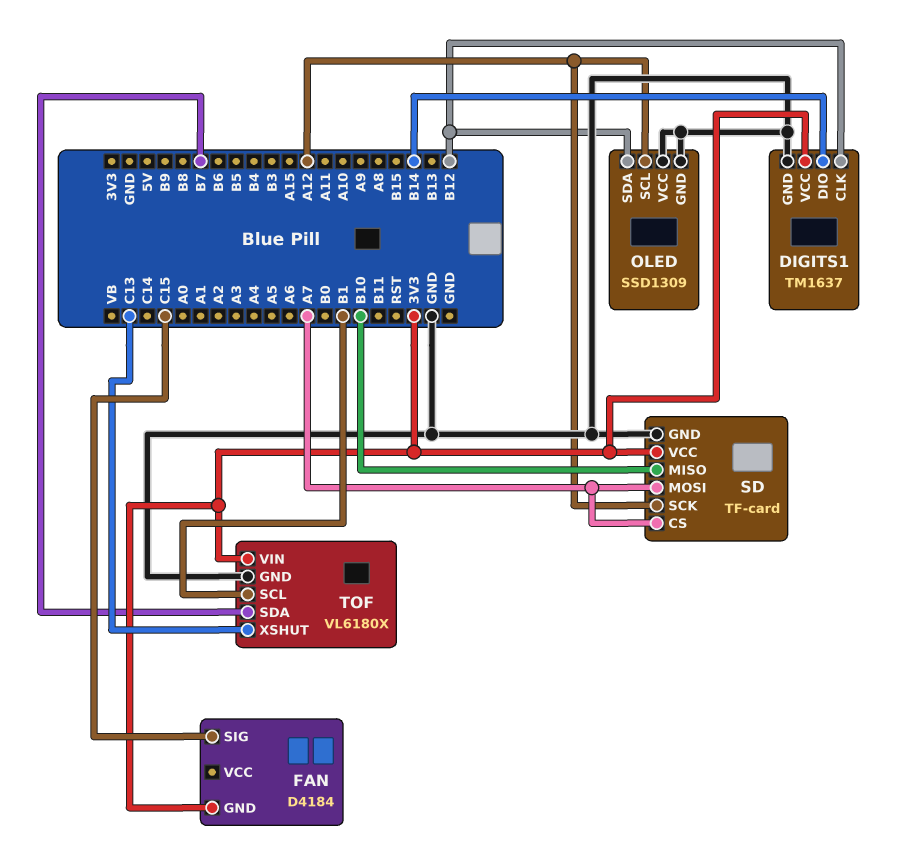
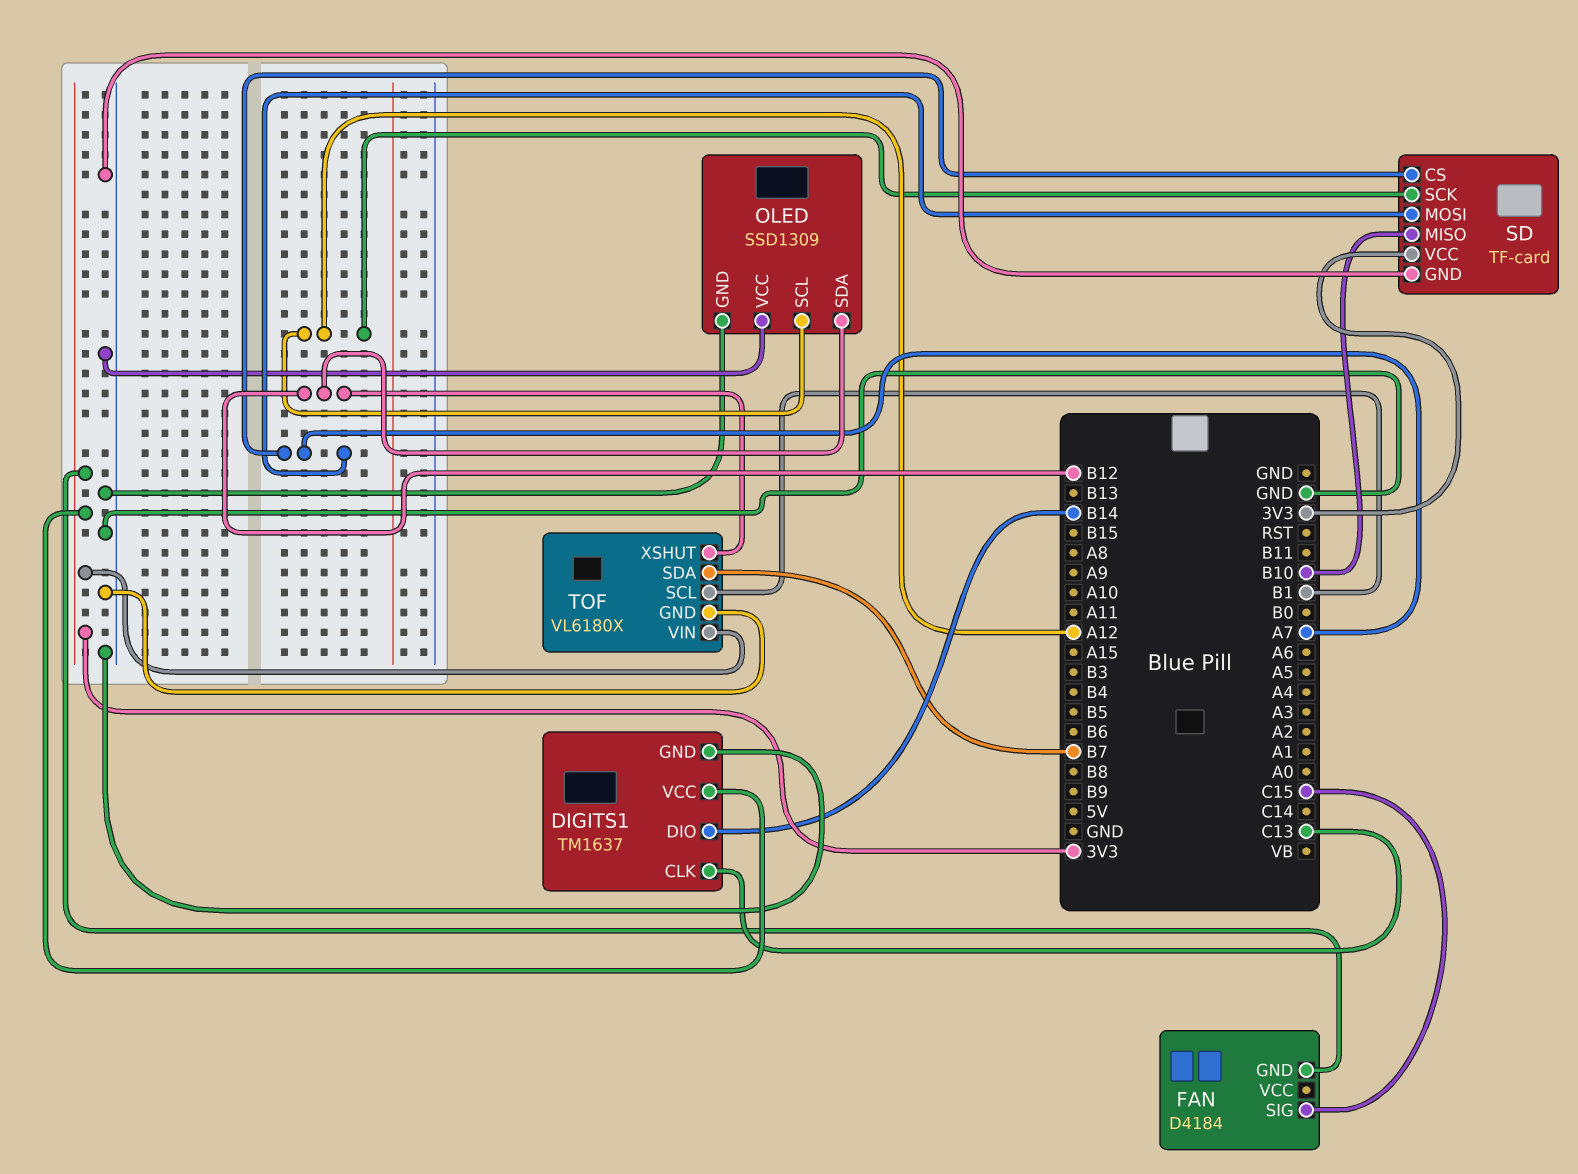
DIGITS1 pin CLK: B12 -> C13
TOF pin XSHUT: C13 -> B12

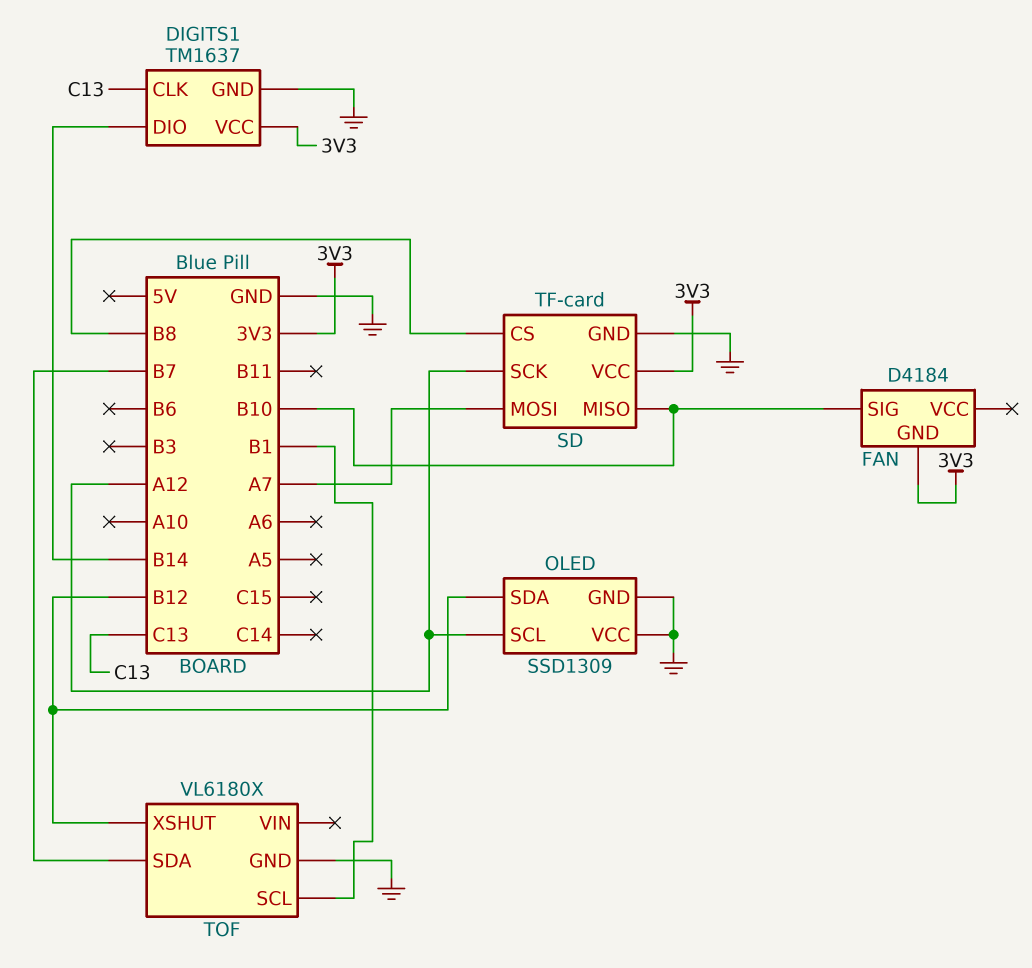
FAN pin SIG: C15 -> B10
SD pin CS: A7 -> B8
TOF pin VIN: 3V3 -> none

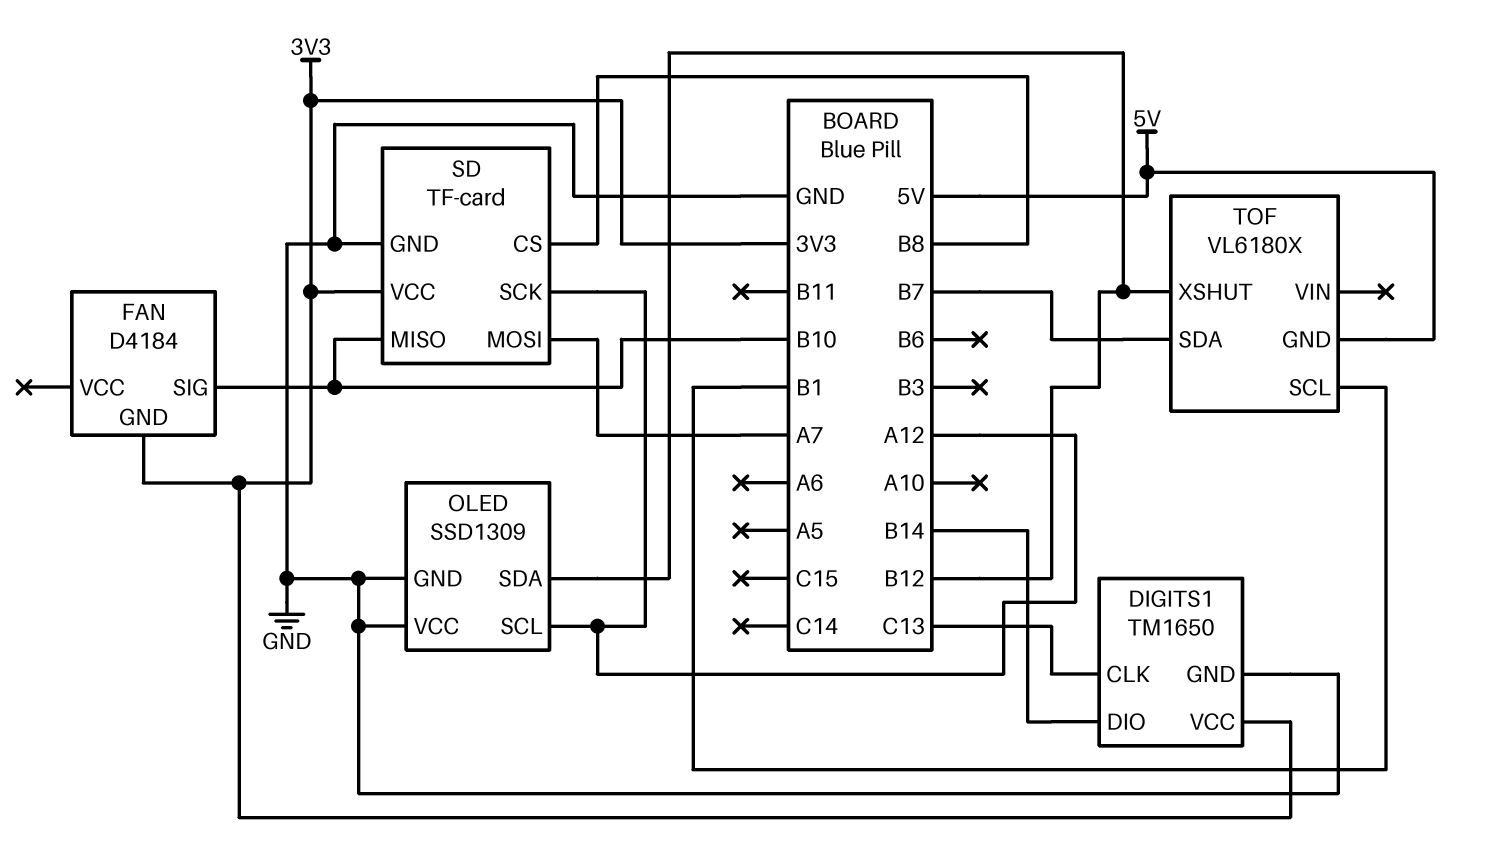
DIGITS1: TM1637 -> TM1650
TOF pin GND: GND -> 5V

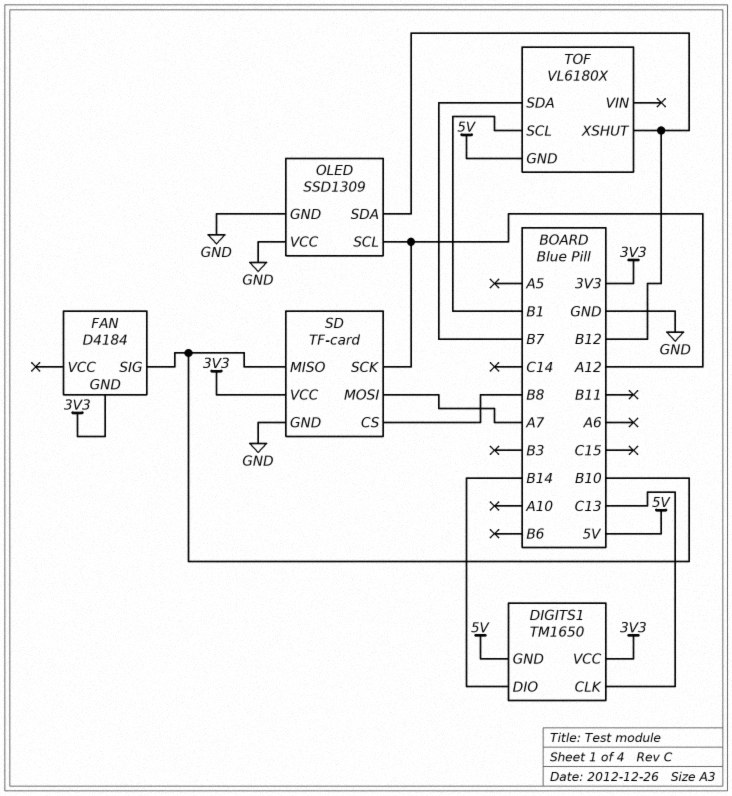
DIGITS1 pin GND: GND -> 5V

